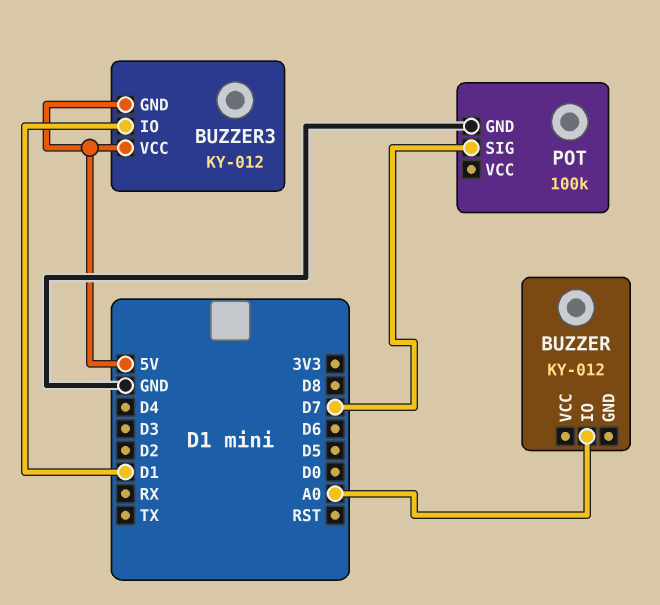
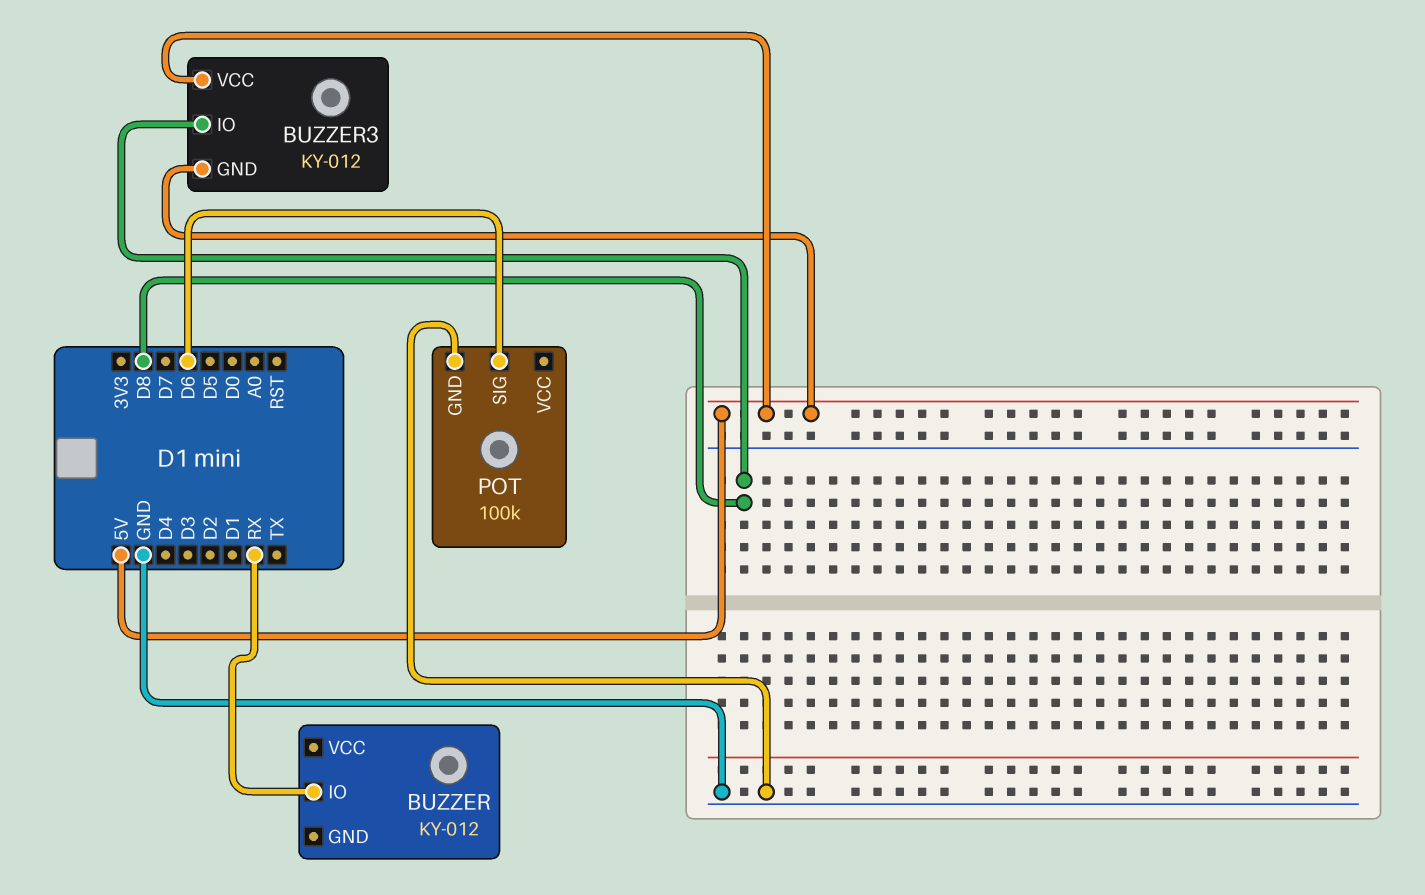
BUZZER pin IO: A0 -> RX
BUZZER3 pin IO: D1 -> D8
POT pin SIG: D7 -> D6

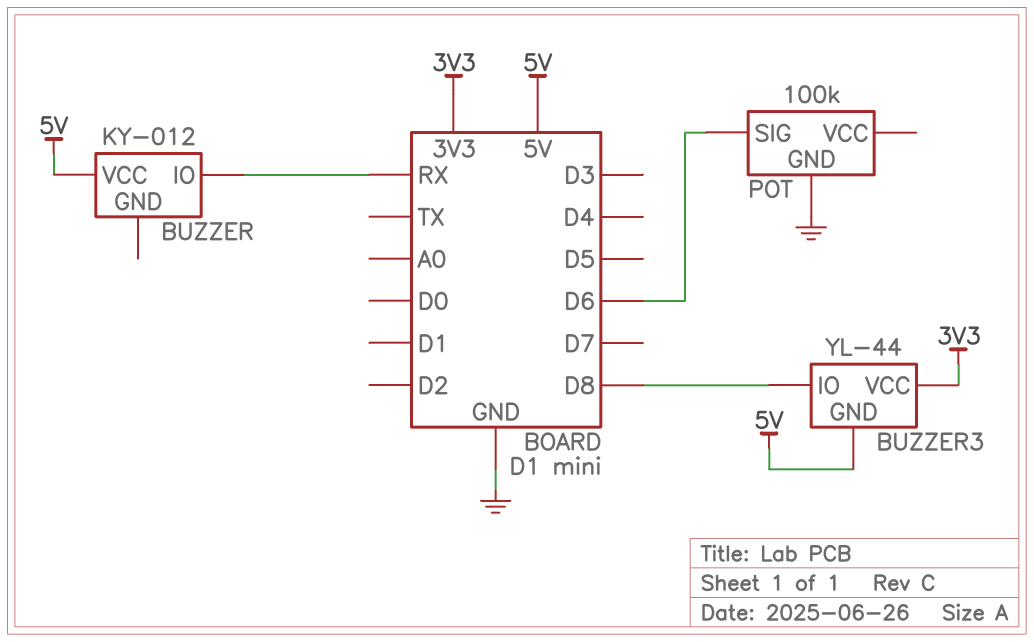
BUZZER pin VCC: none -> 5V
BUZZER3: KY-012 -> YL-44
BUZZER3 pin VCC: 5V -> 3V3

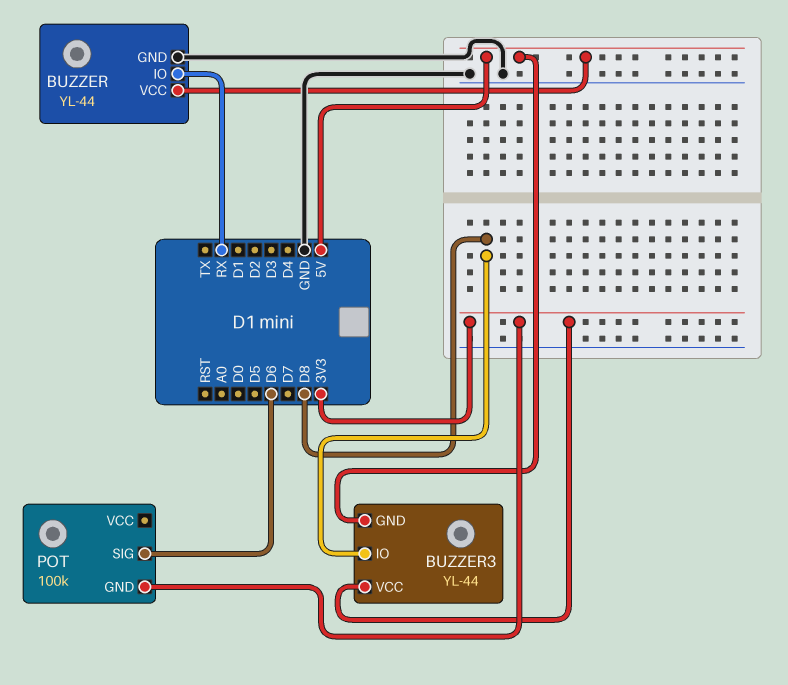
BUZZER: KY-012 -> YL-44
BUZZER pin GND: none -> GND
POT pin GND: GND -> 3V3

